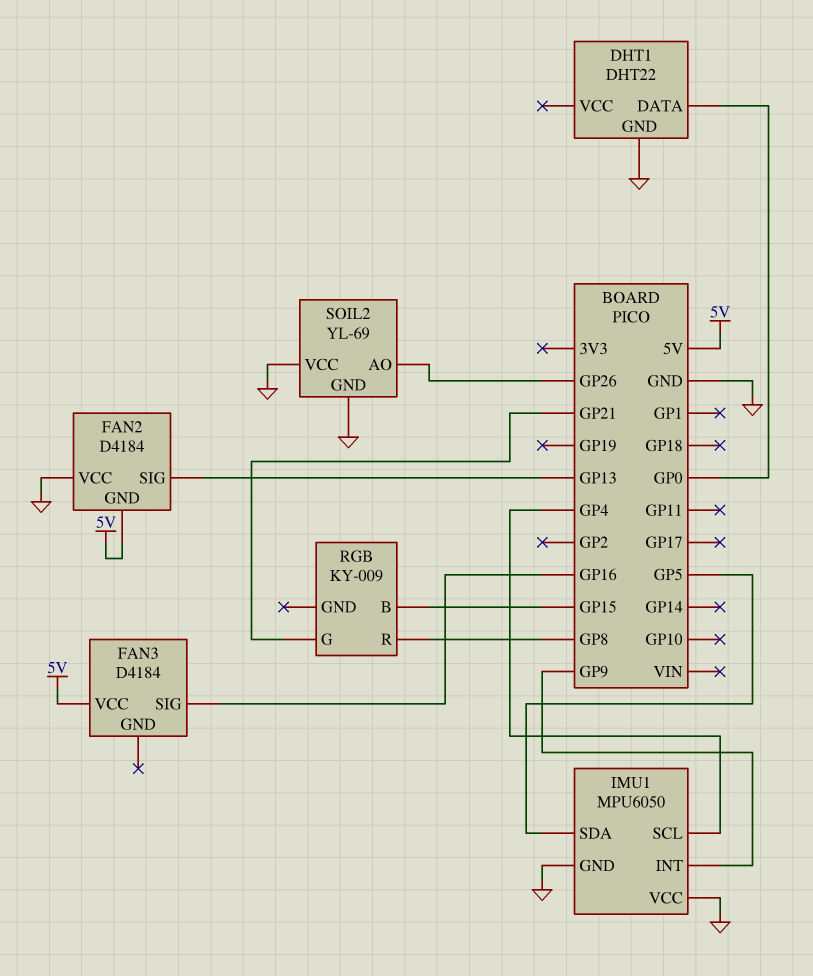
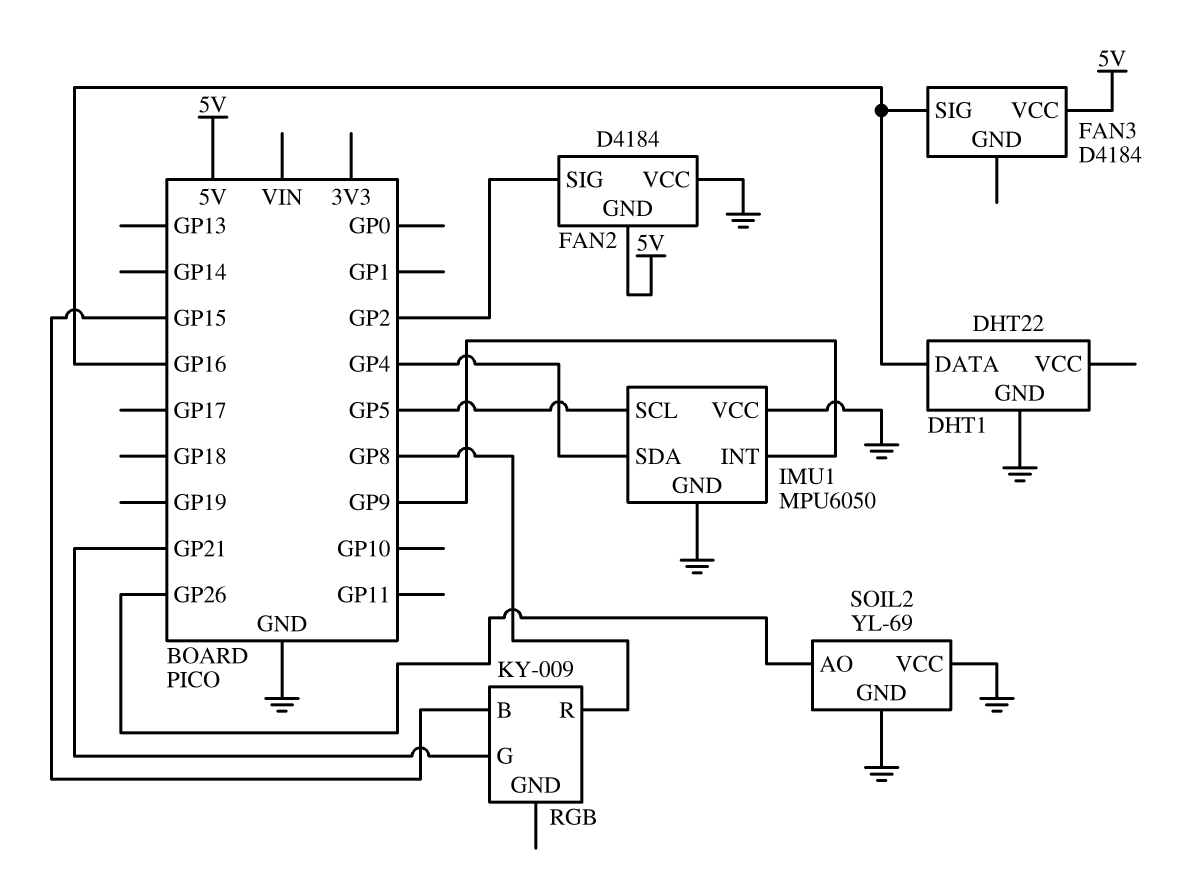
DHT1 pin DATA: GP0 -> GP16
FAN2 pin SIG: GP13 -> GP2
IMU1 pin SCL: GP4 -> GP5
IMU1 pin SDA: GP5 -> GP4

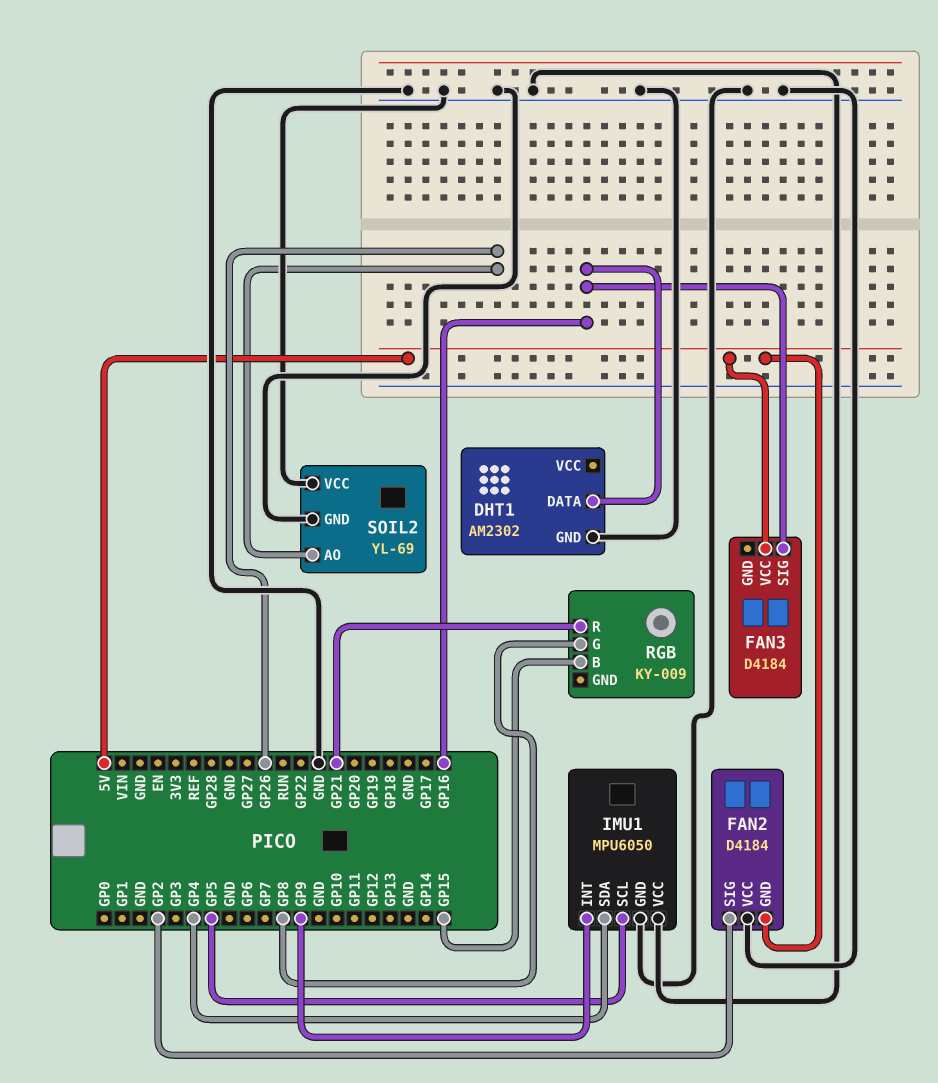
DHT1: DHT22 -> AM2302
RGB pin G: GP21 -> GP8
RGB pin R: GP8 -> GP21

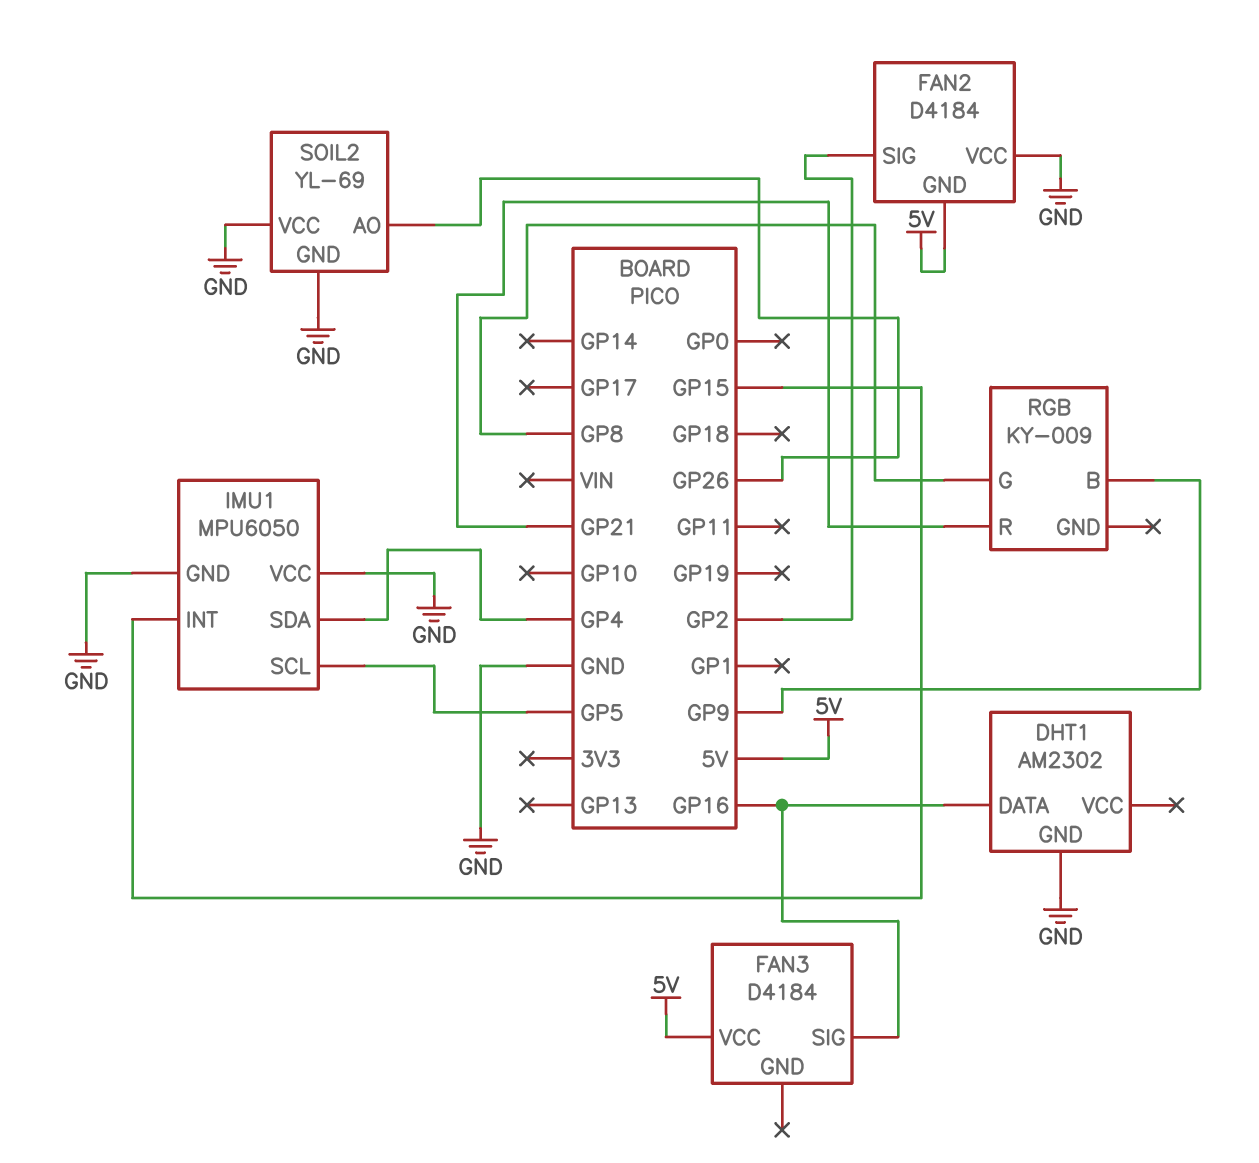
IMU1 pin INT: GP9 -> GP15
RGB pin B: GP15 -> GP9

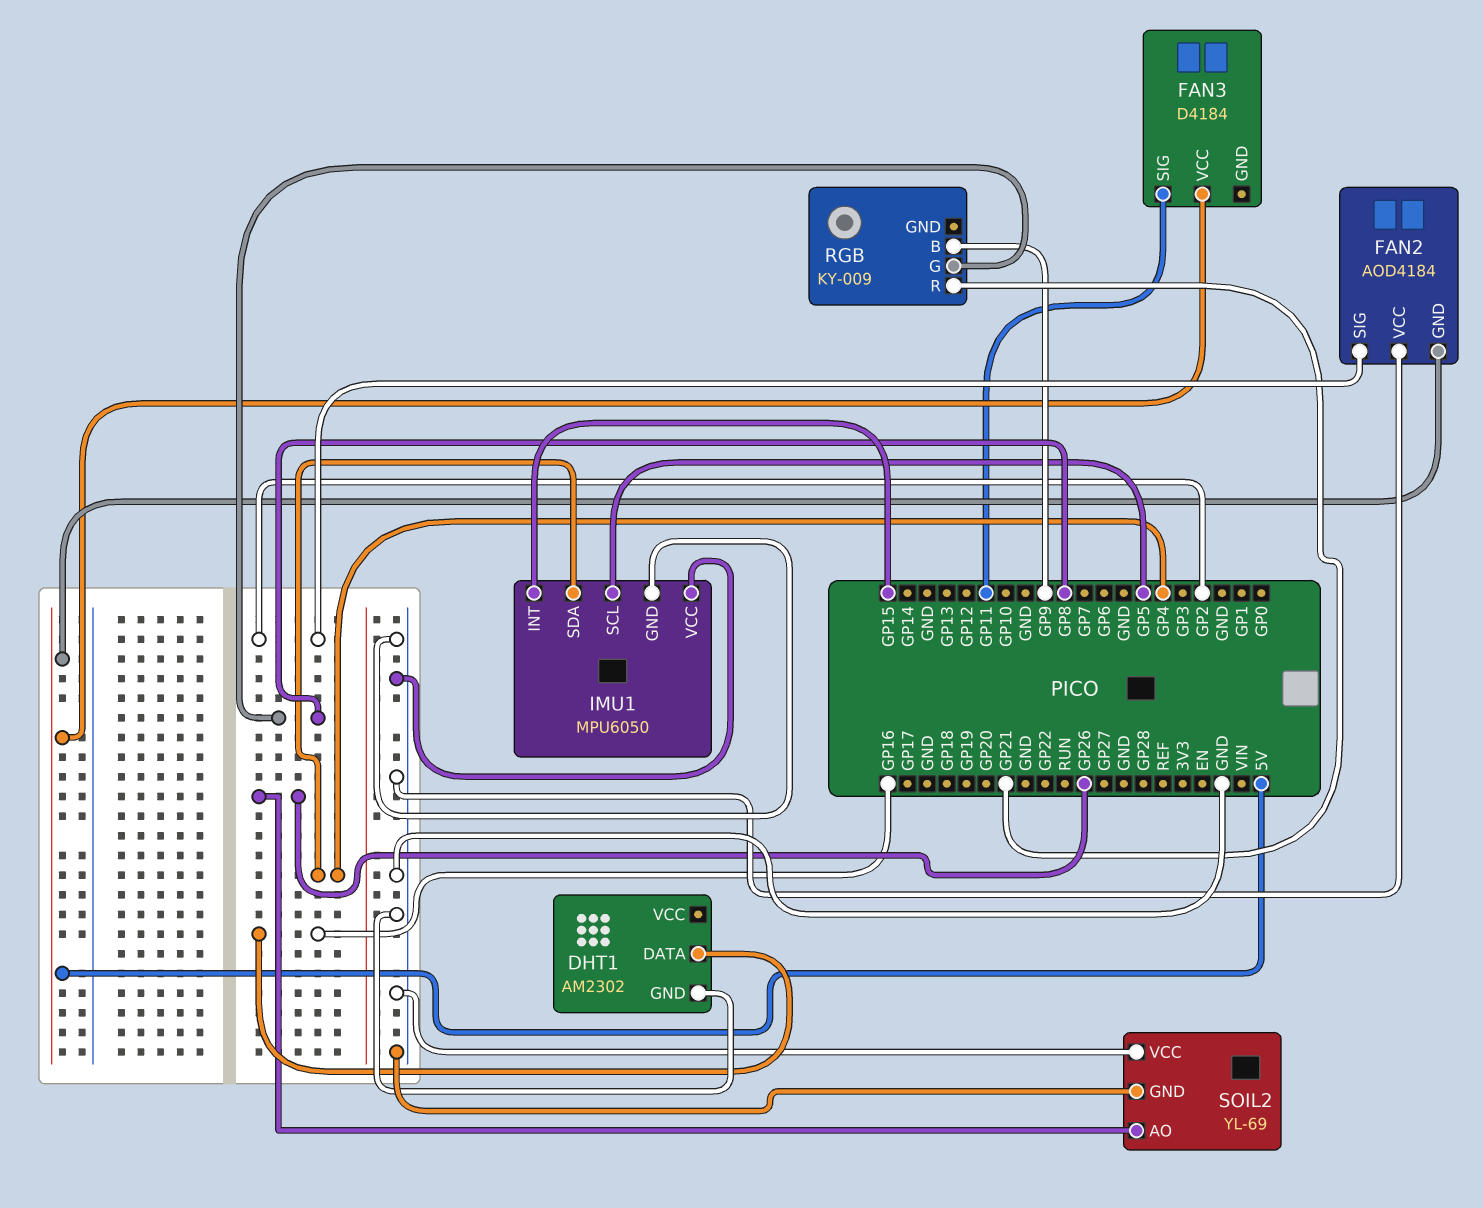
FAN2: D4184 -> AOD4184
FAN3 pin SIG: GP16 -> GP11

